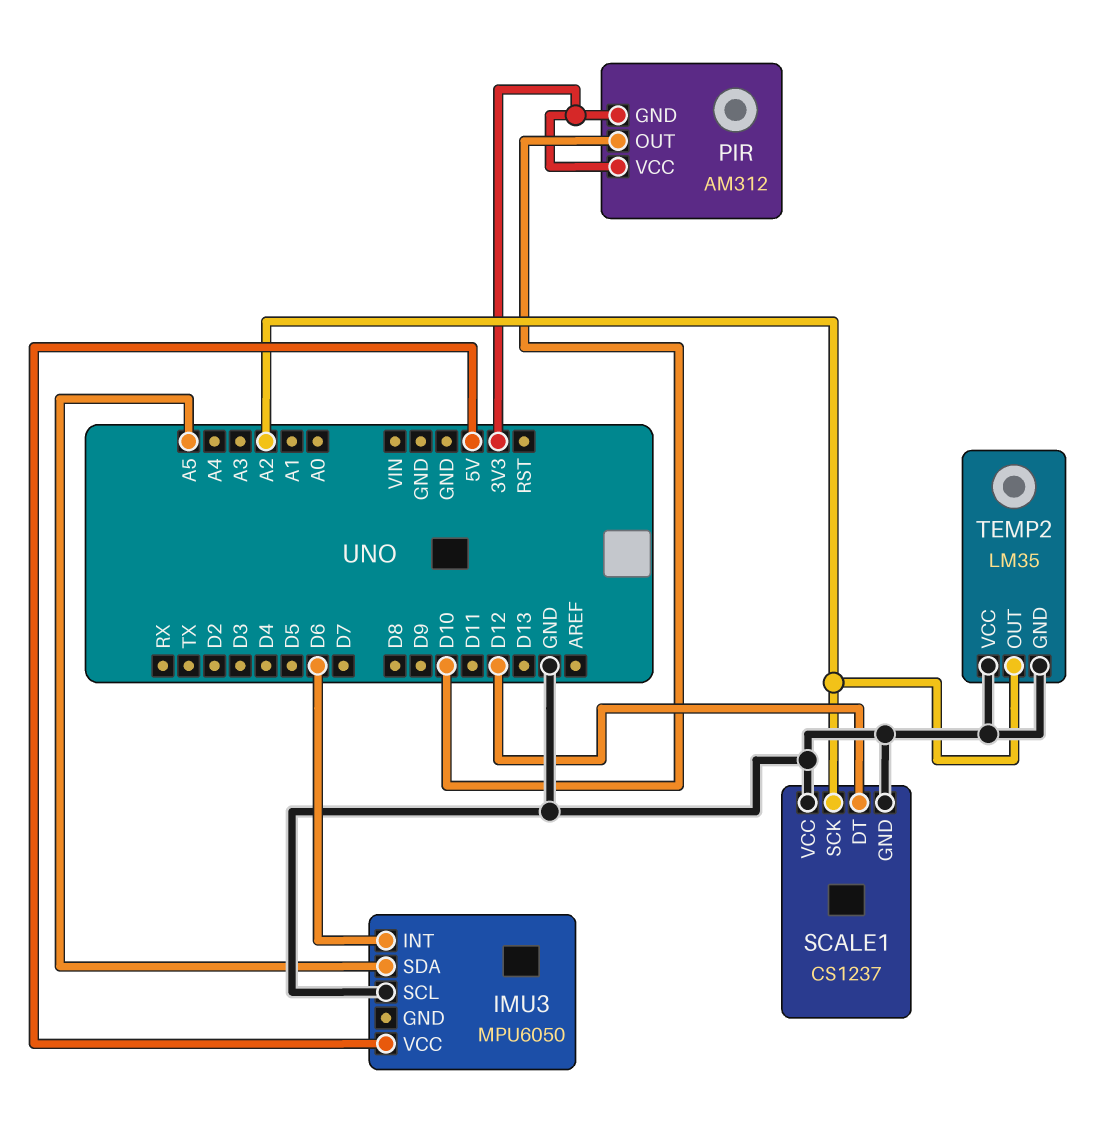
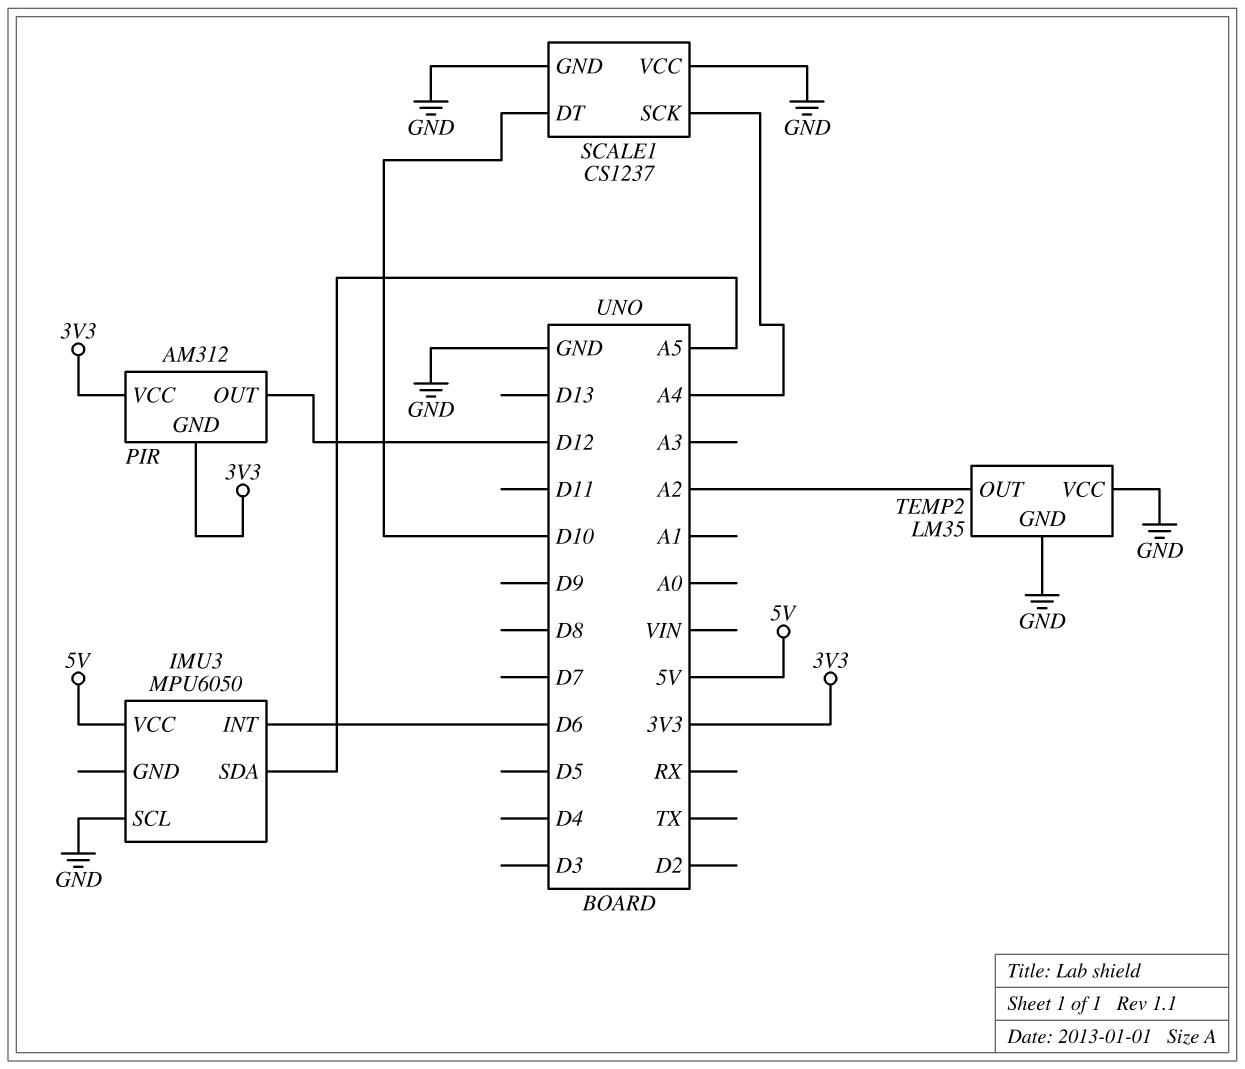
PIR pin OUT: D10 -> D12
SCALE1 pin DT: D12 -> D10
SCALE1 pin SCK: A2 -> A4

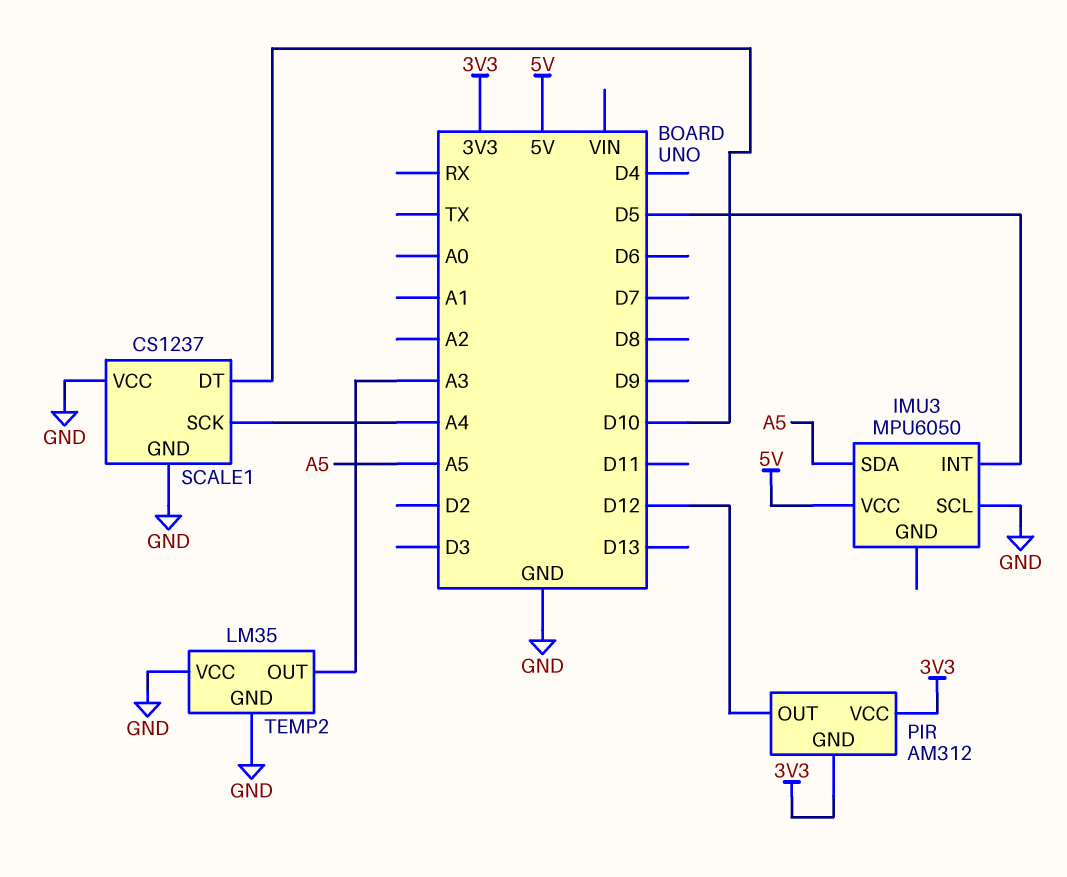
IMU3 pin INT: D6 -> D5
TEMP2 pin OUT: A2 -> A3

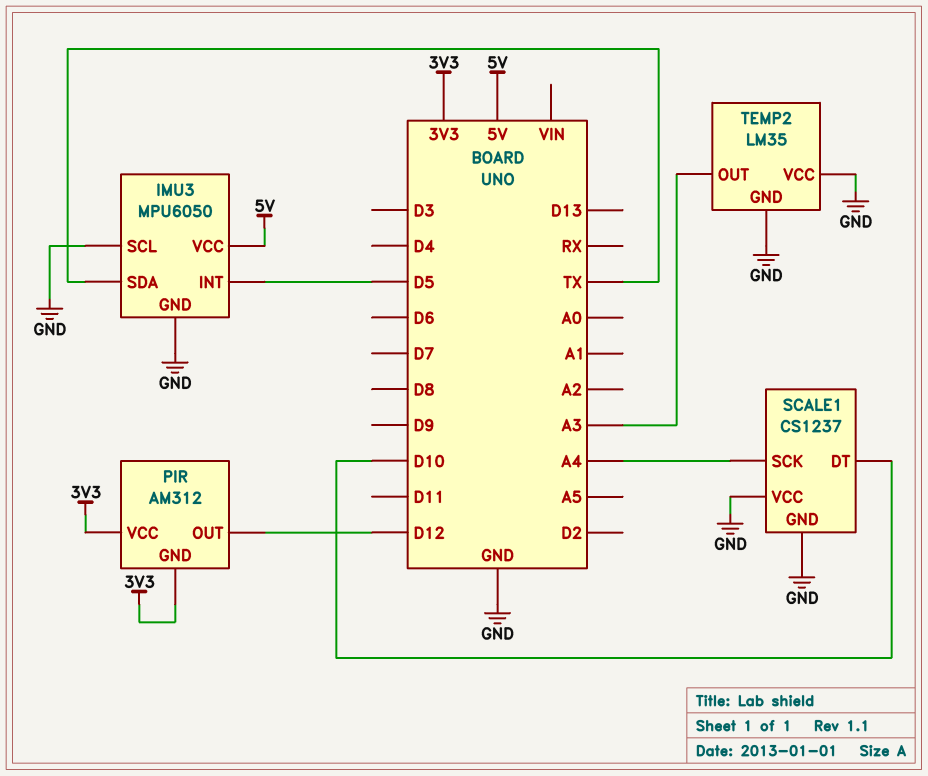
IMU3 pin GND: none -> GND
IMU3 pin SDA: A5 -> TX

